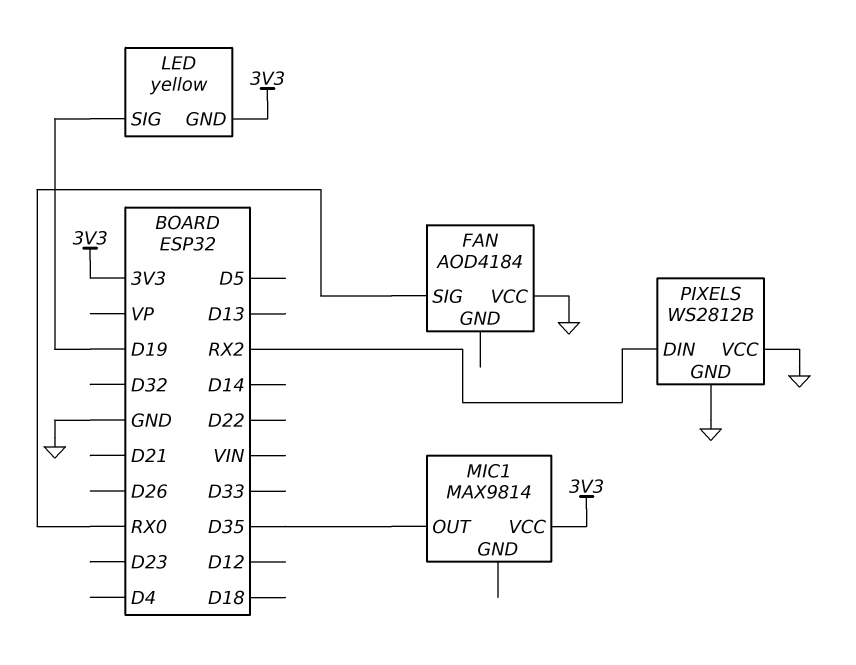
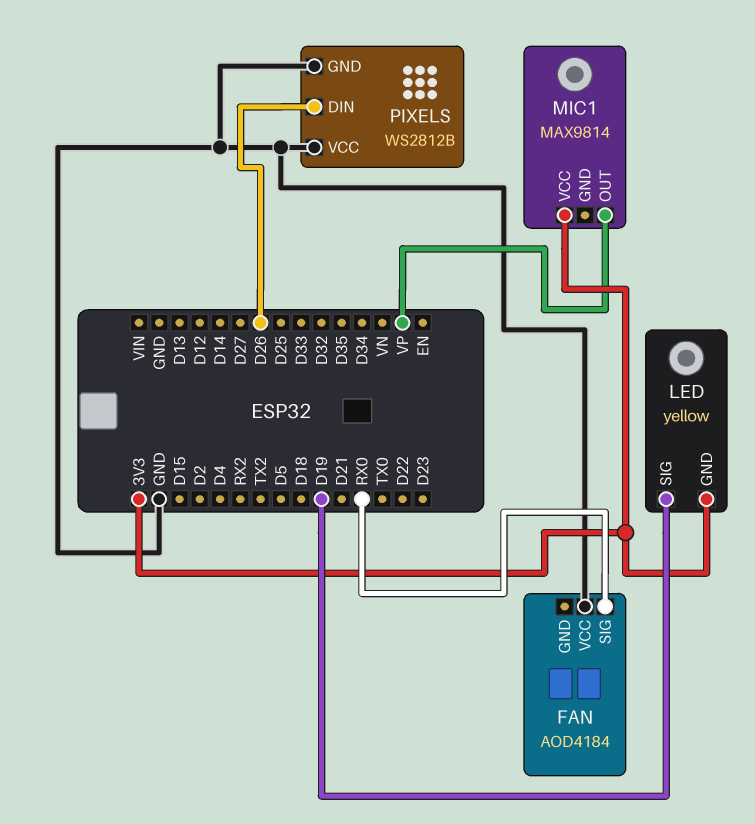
MIC1 pin OUT: D35 -> VP
PIXELS pin DIN: RX2 -> D26

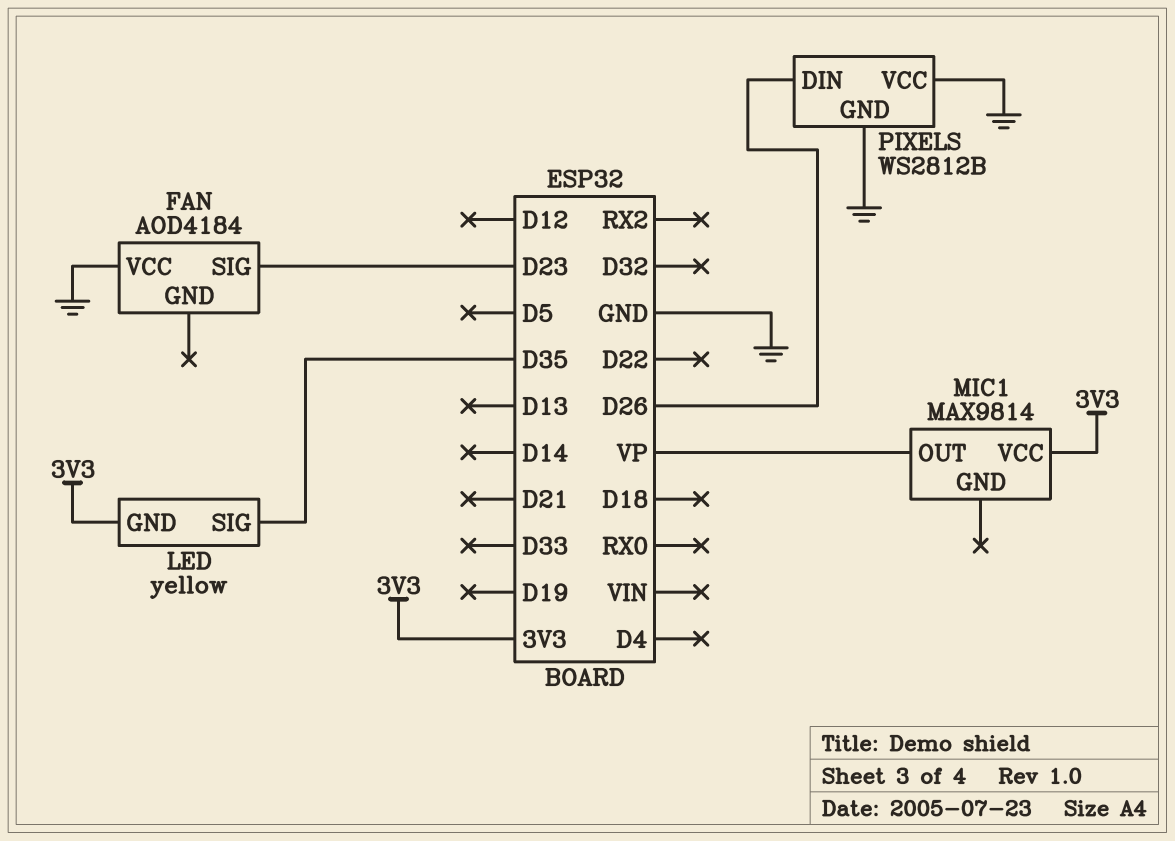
FAN pin SIG: RX0 -> D23
LED pin SIG: D19 -> D35

